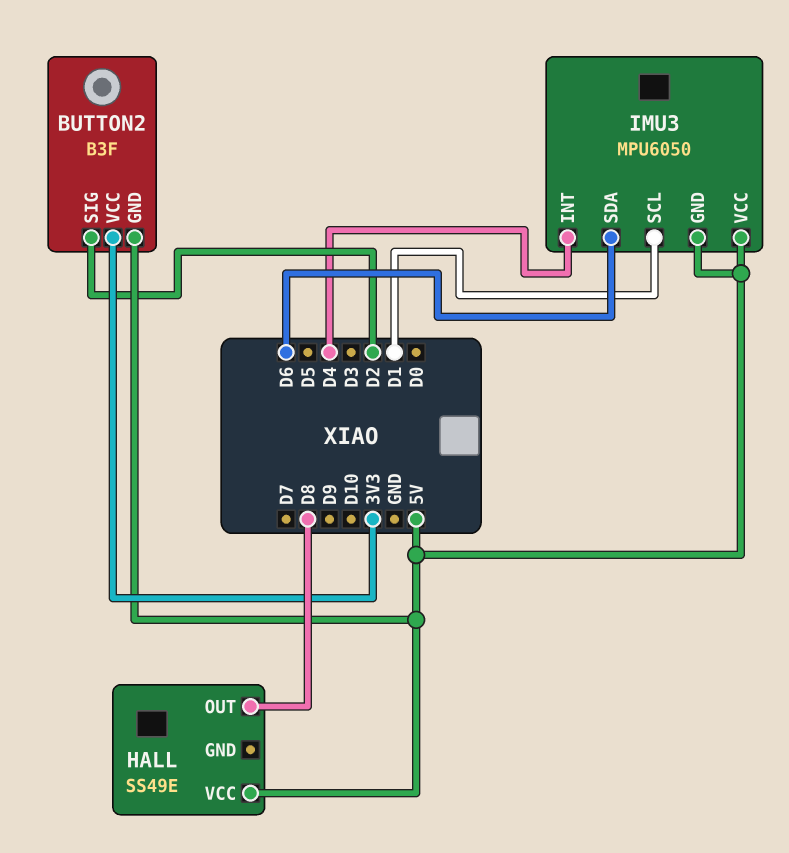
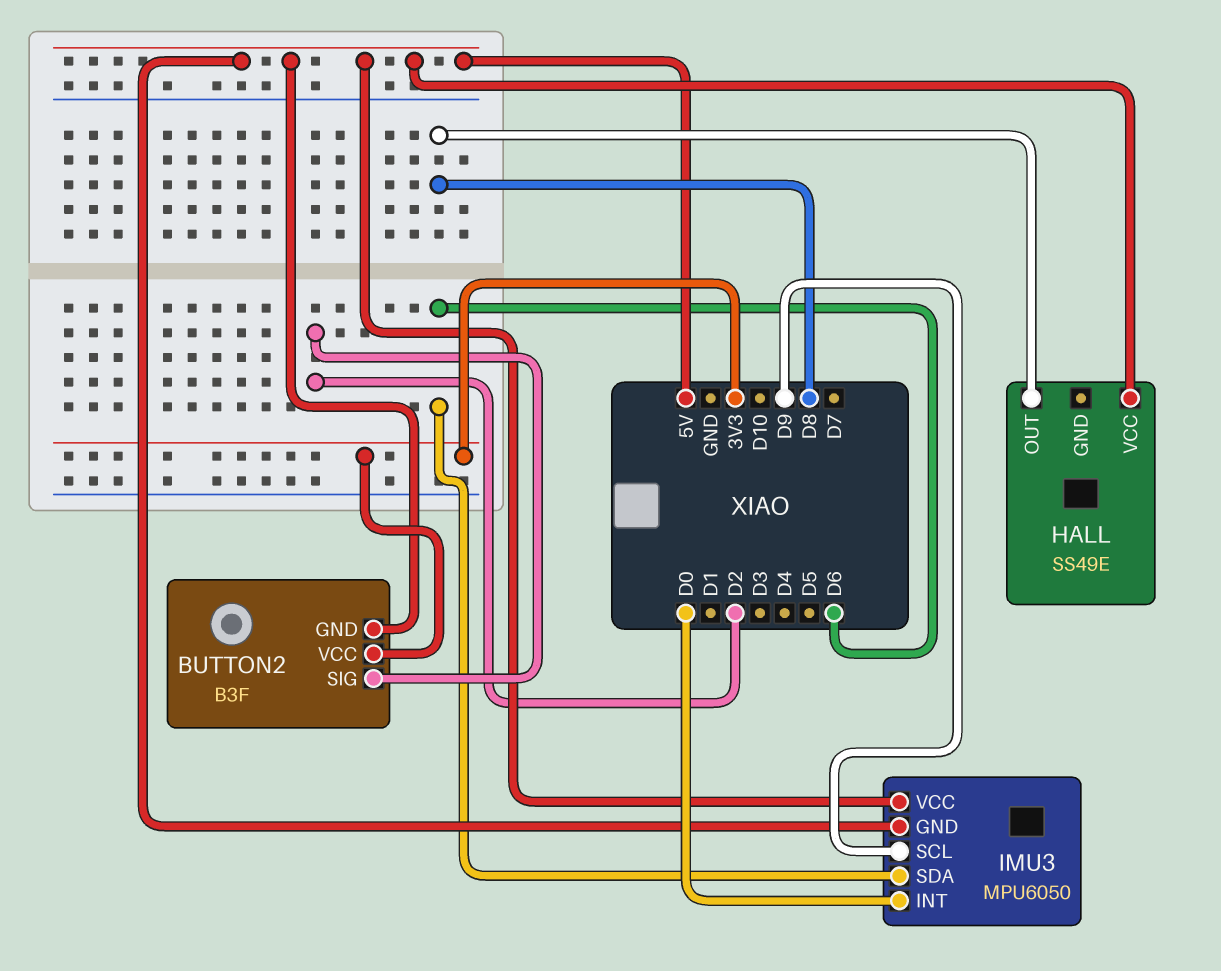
IMU3 pin INT: D4 -> D0
IMU3 pin SCL: D1 -> D9

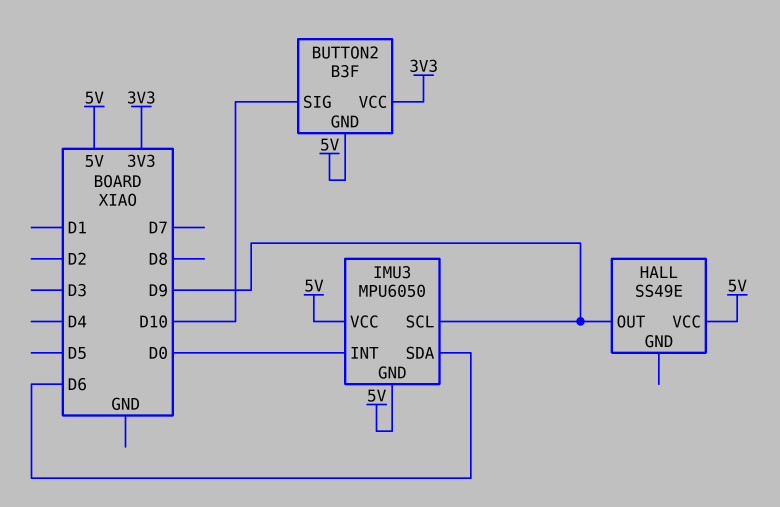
BUTTON2 pin SIG: D2 -> D10
HALL pin OUT: D8 -> D9

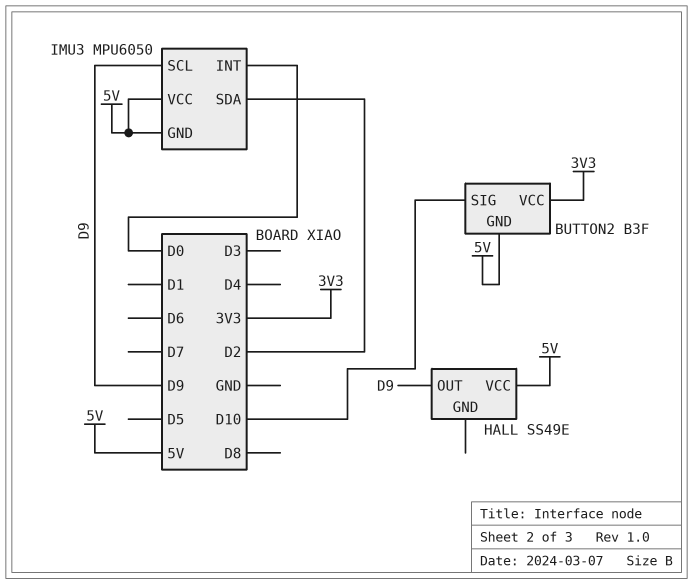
IMU3 pin SDA: D6 -> D2

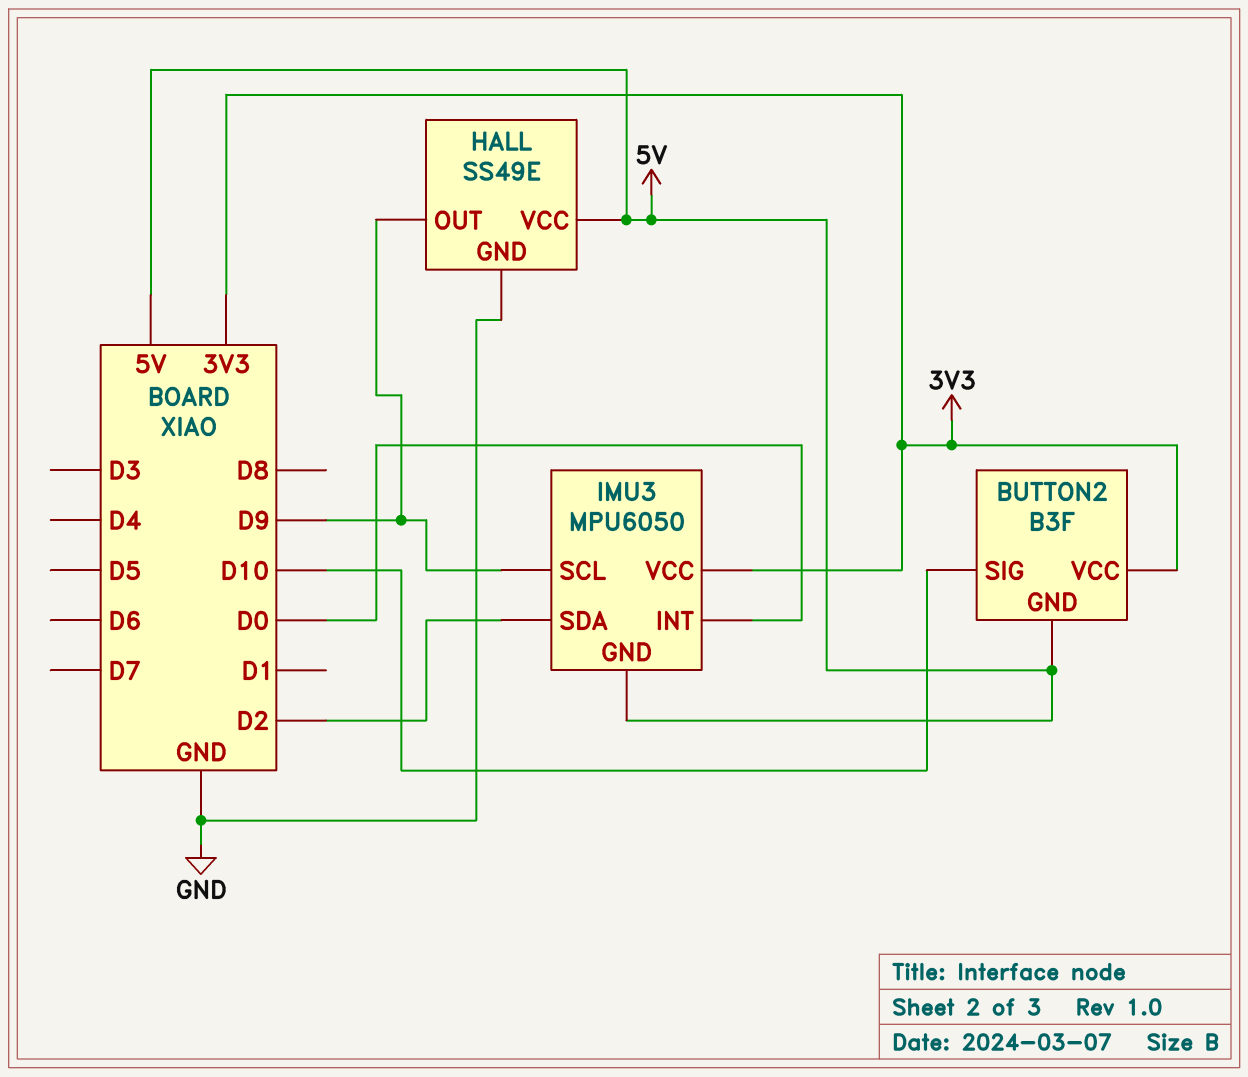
HALL pin GND: none -> GND
IMU3 pin VCC: 5V -> 3V3

